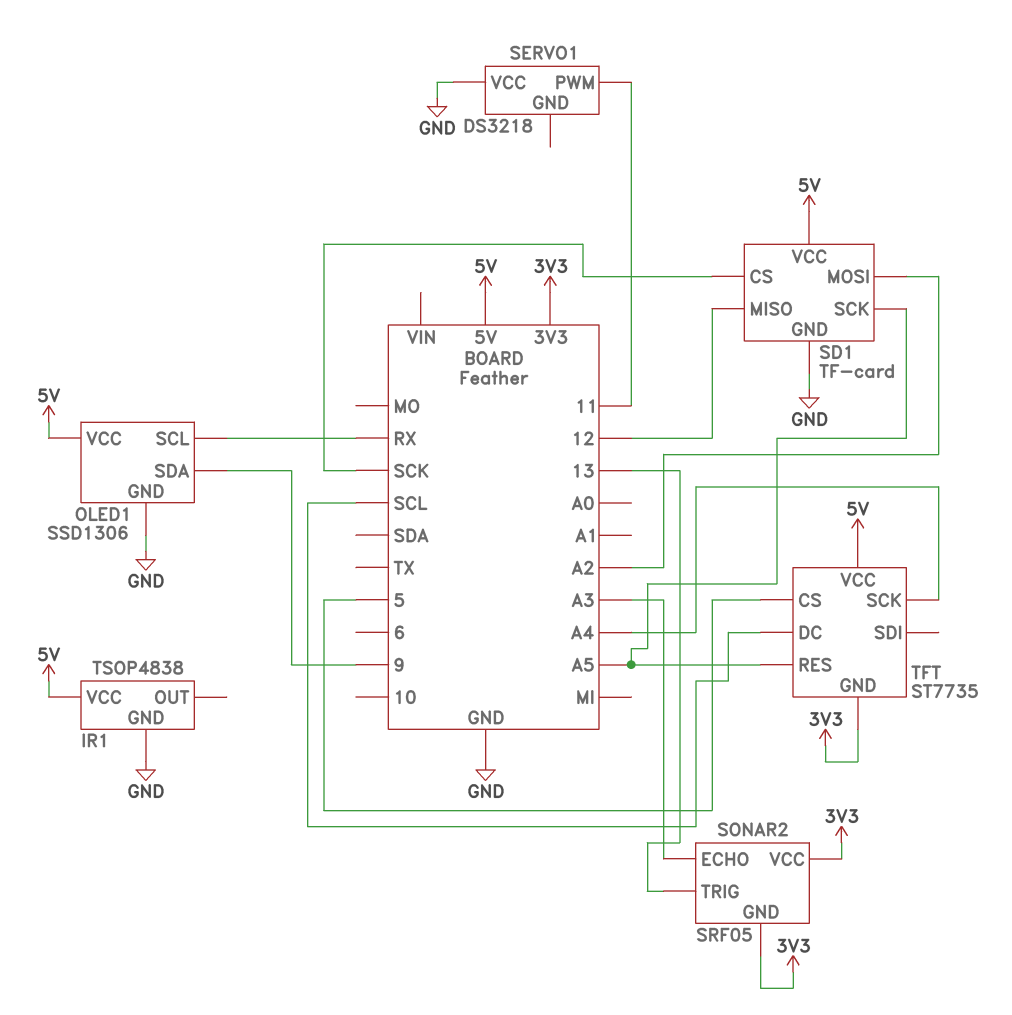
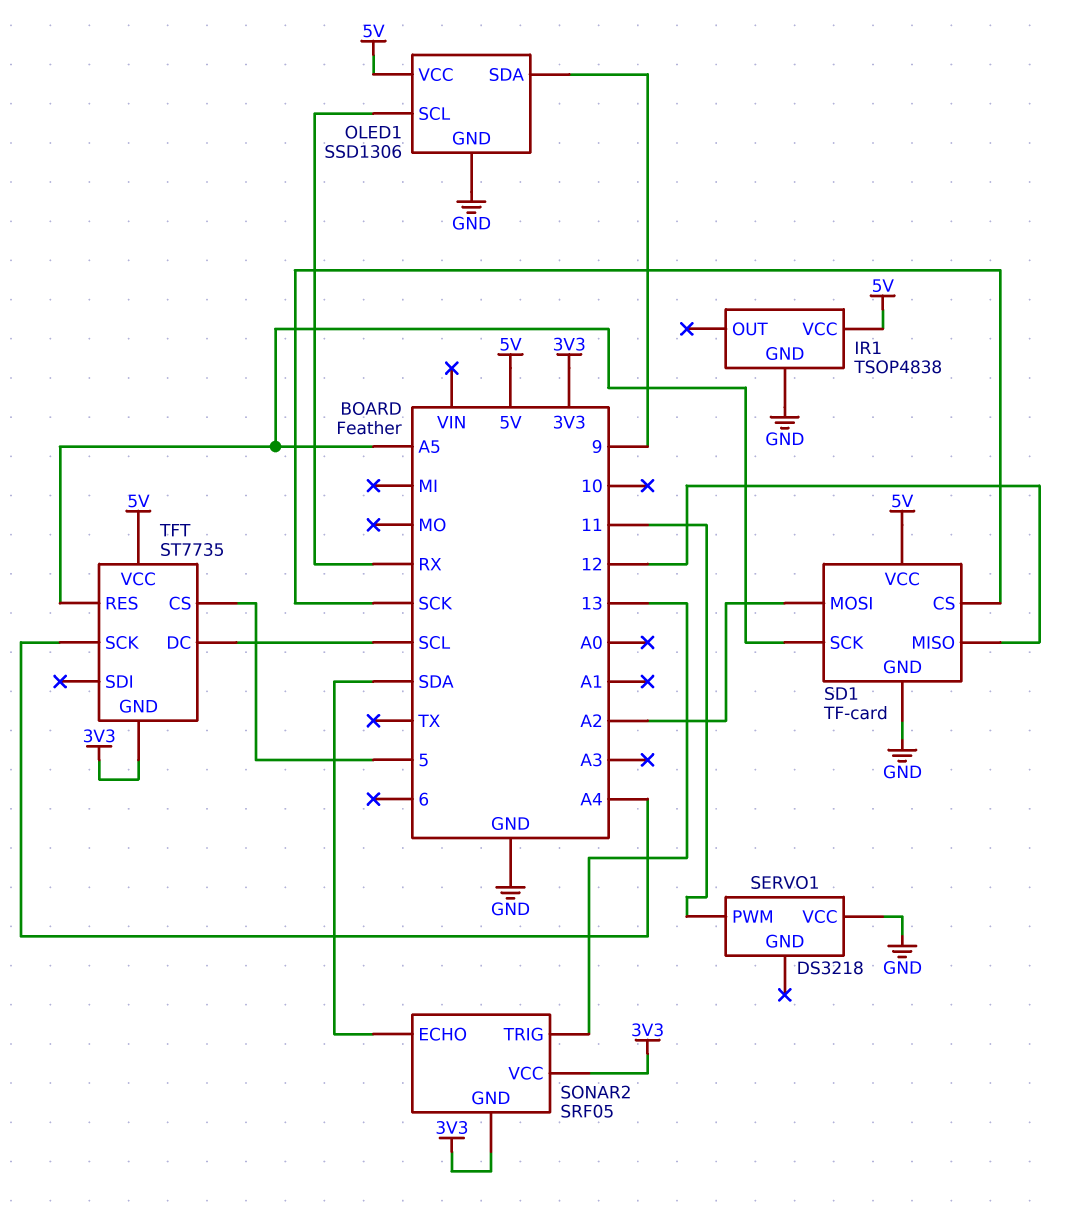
SONAR2 pin ECHO: A3 -> SDA

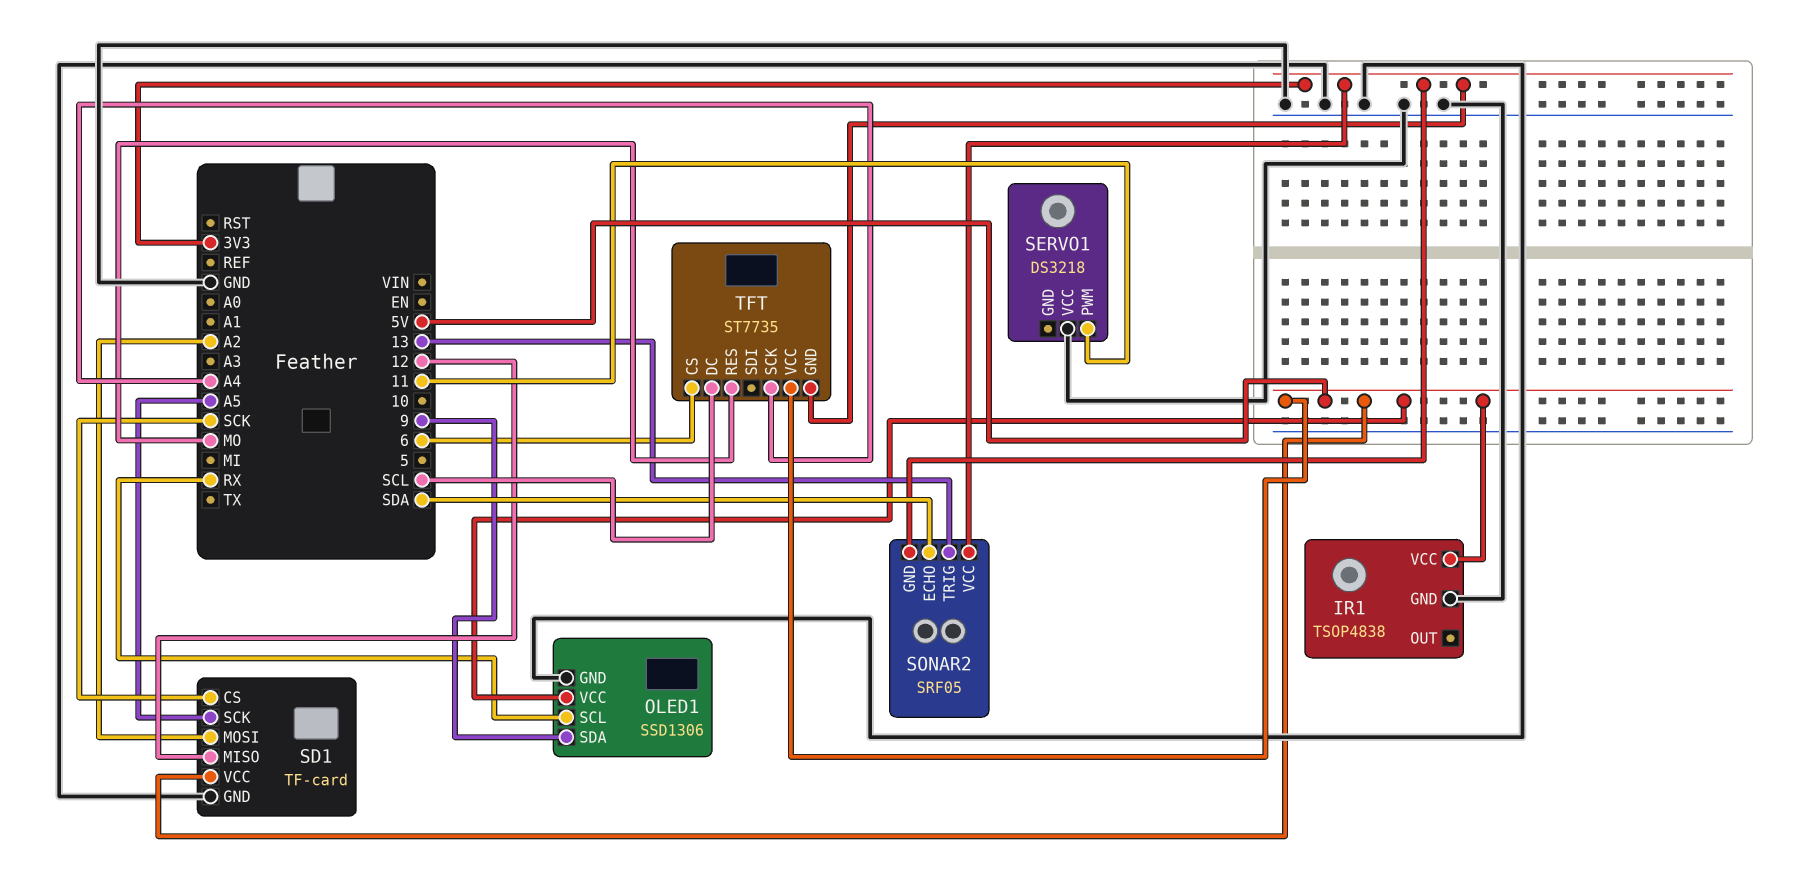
TFT pin CS: 5 -> 6
TFT pin RES: A5 -> MO

